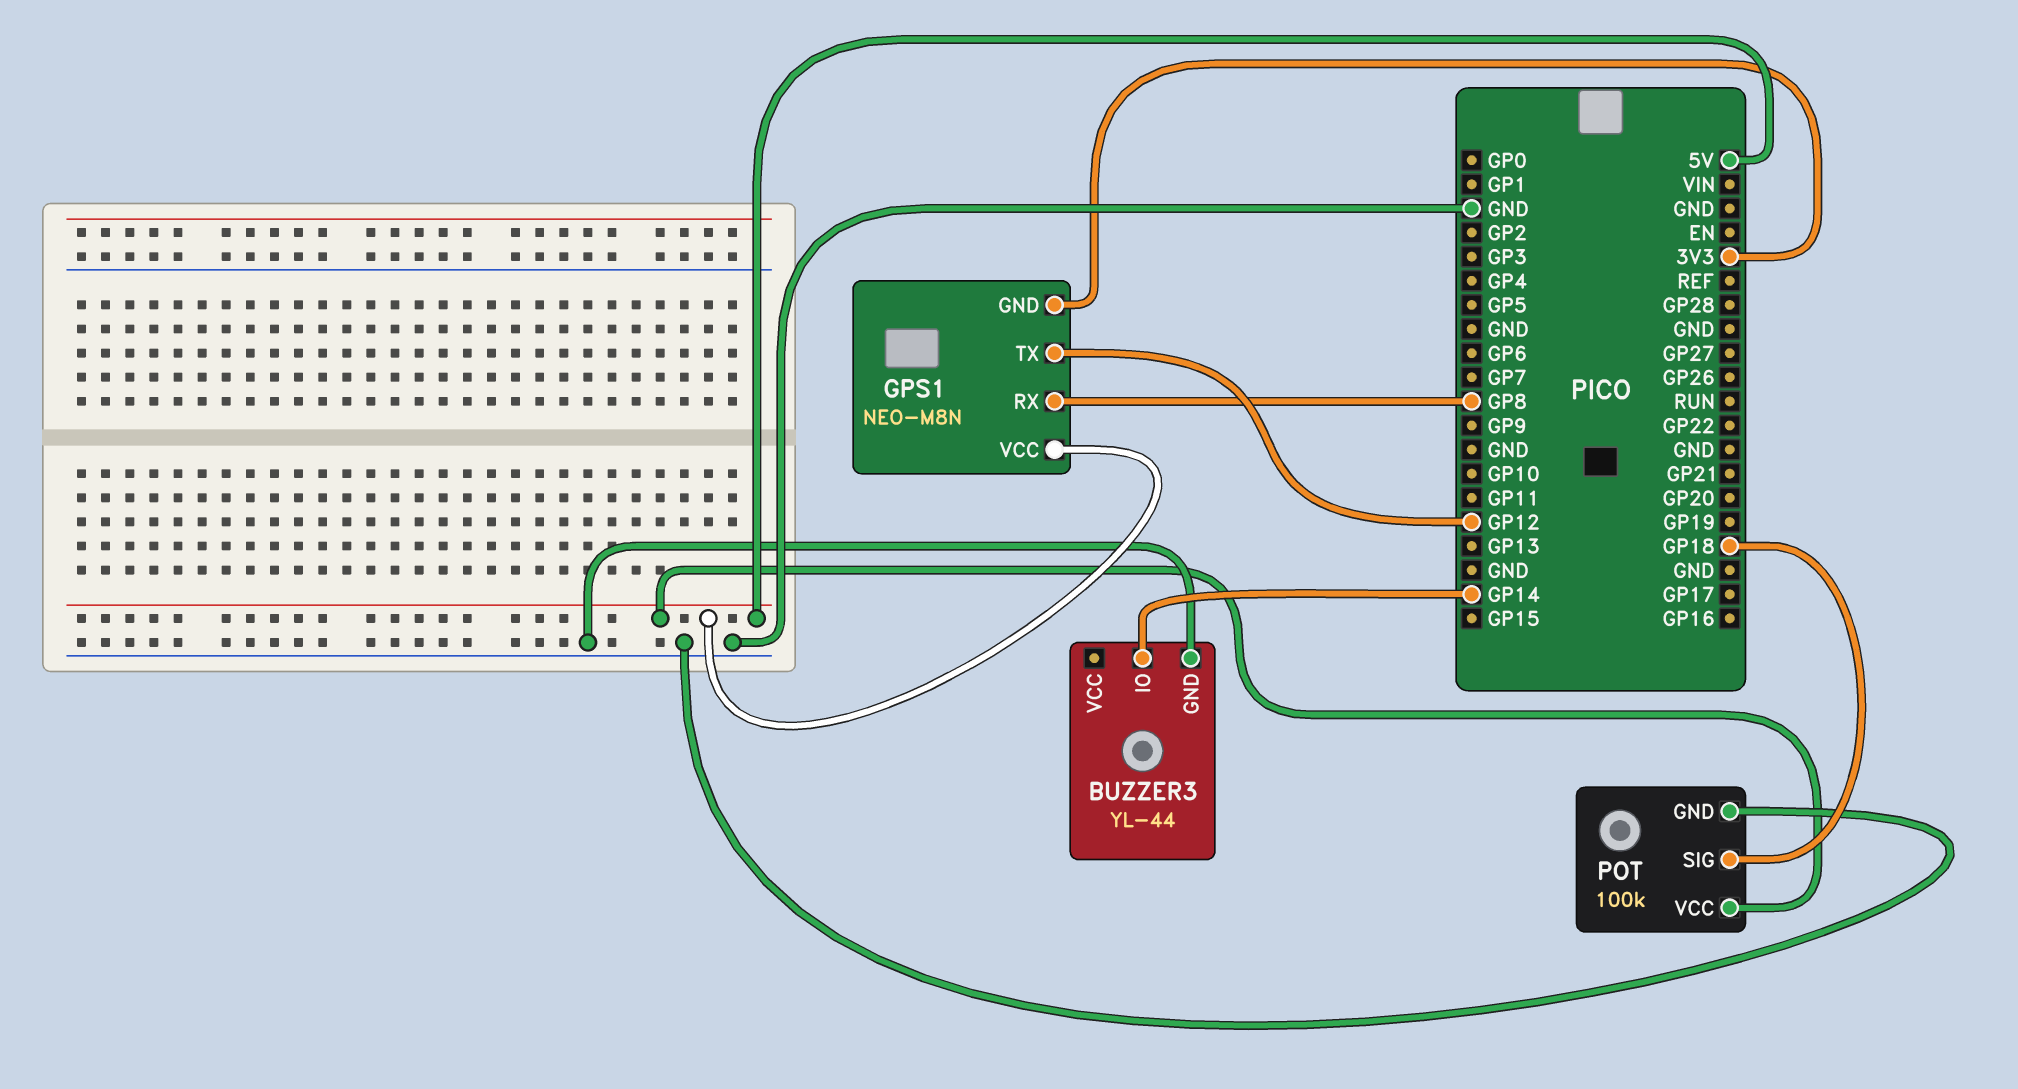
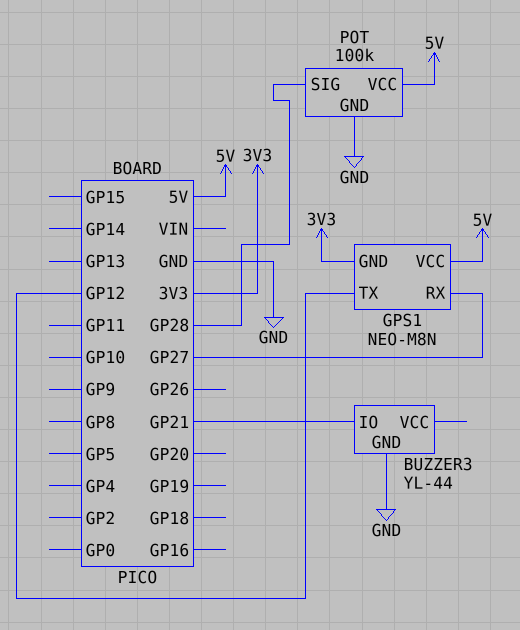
BUZZER3 pin IO: GP14 -> GP21
GPS1 pin RX: GP8 -> GP27
POT pin SIG: GP18 -> GP28

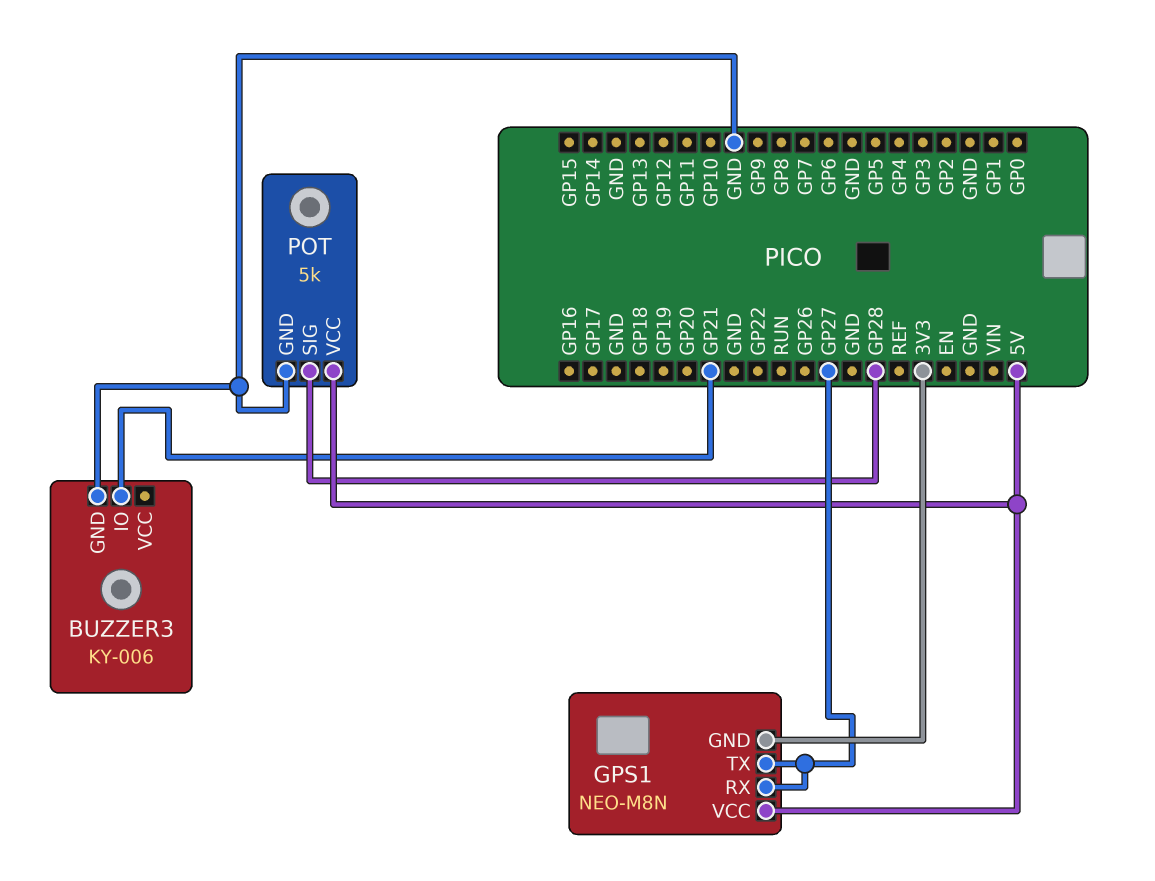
BUZZER3: YL-44 -> KY-006
GPS1 pin TX: GP12 -> GP27
POT: 100k -> 5k

